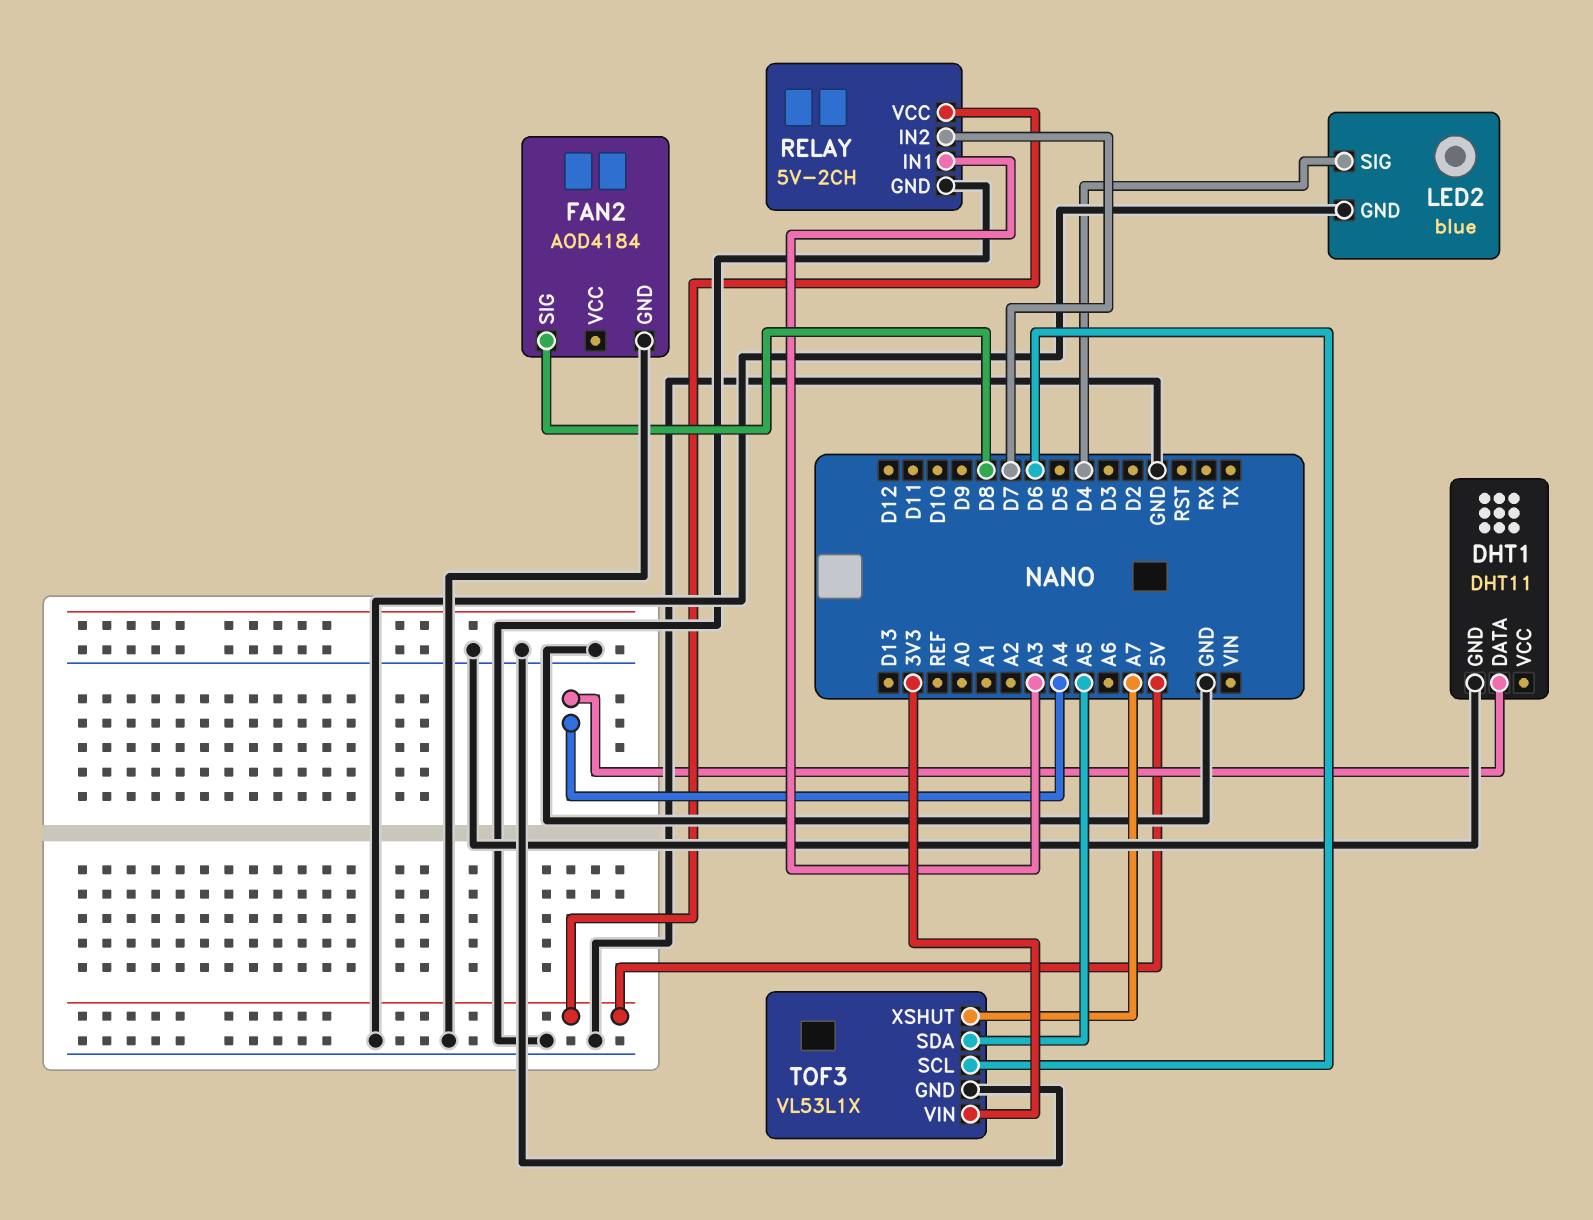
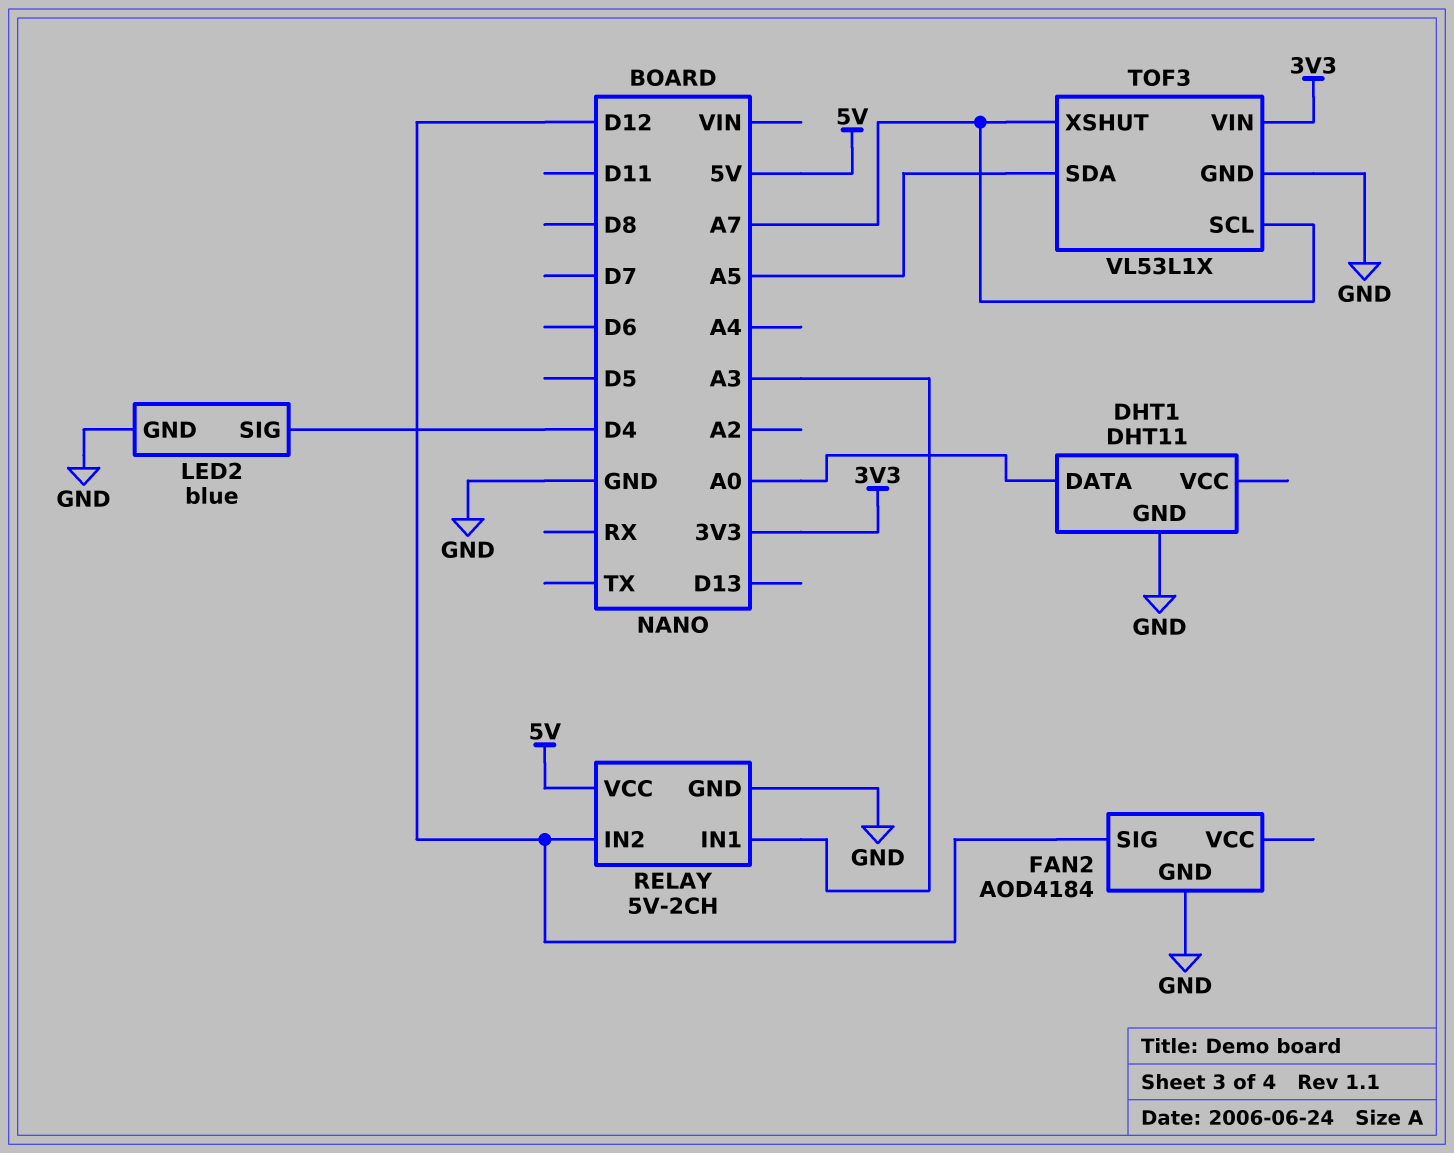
DHT1 pin DATA: A4 -> A0
FAN2 pin SIG: D8 -> D12
RELAY pin IN2: D7 -> D12
TOF3 pin SCL: D6 -> A7

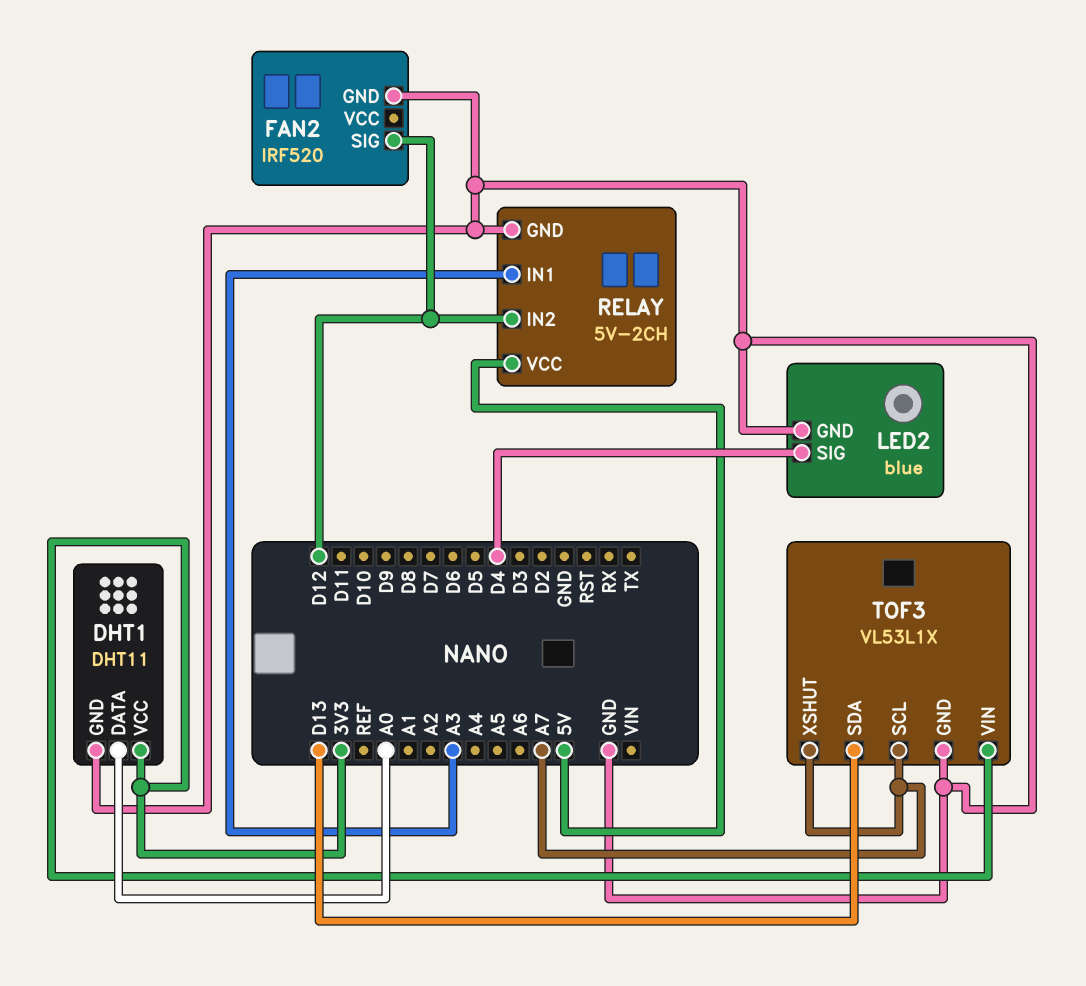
DHT1 pin VCC: none -> 3V3
FAN2: AOD4184 -> IRF520
TOF3 pin SDA: A5 -> D13

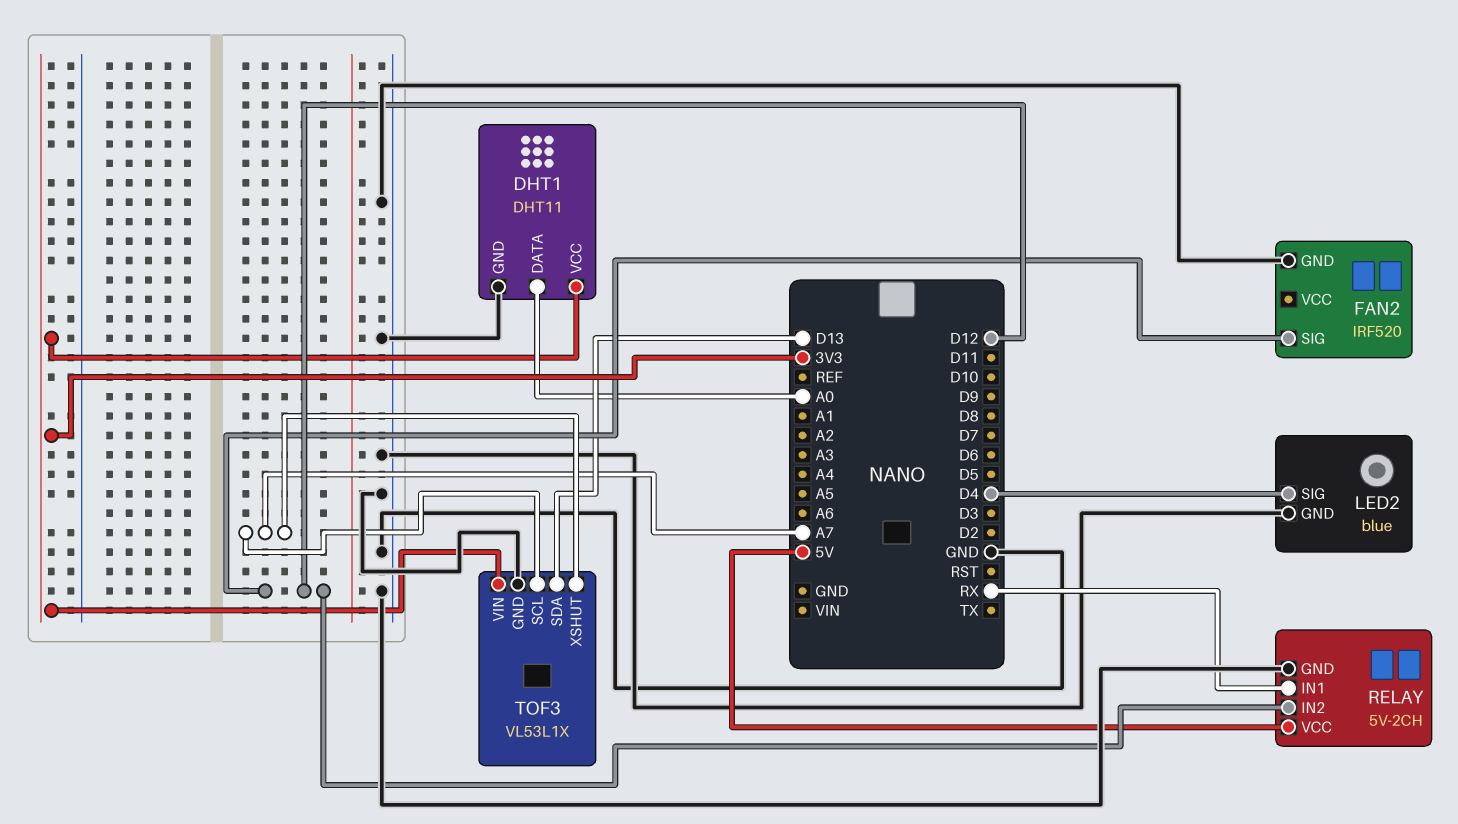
RELAY pin IN1: A3 -> RX

